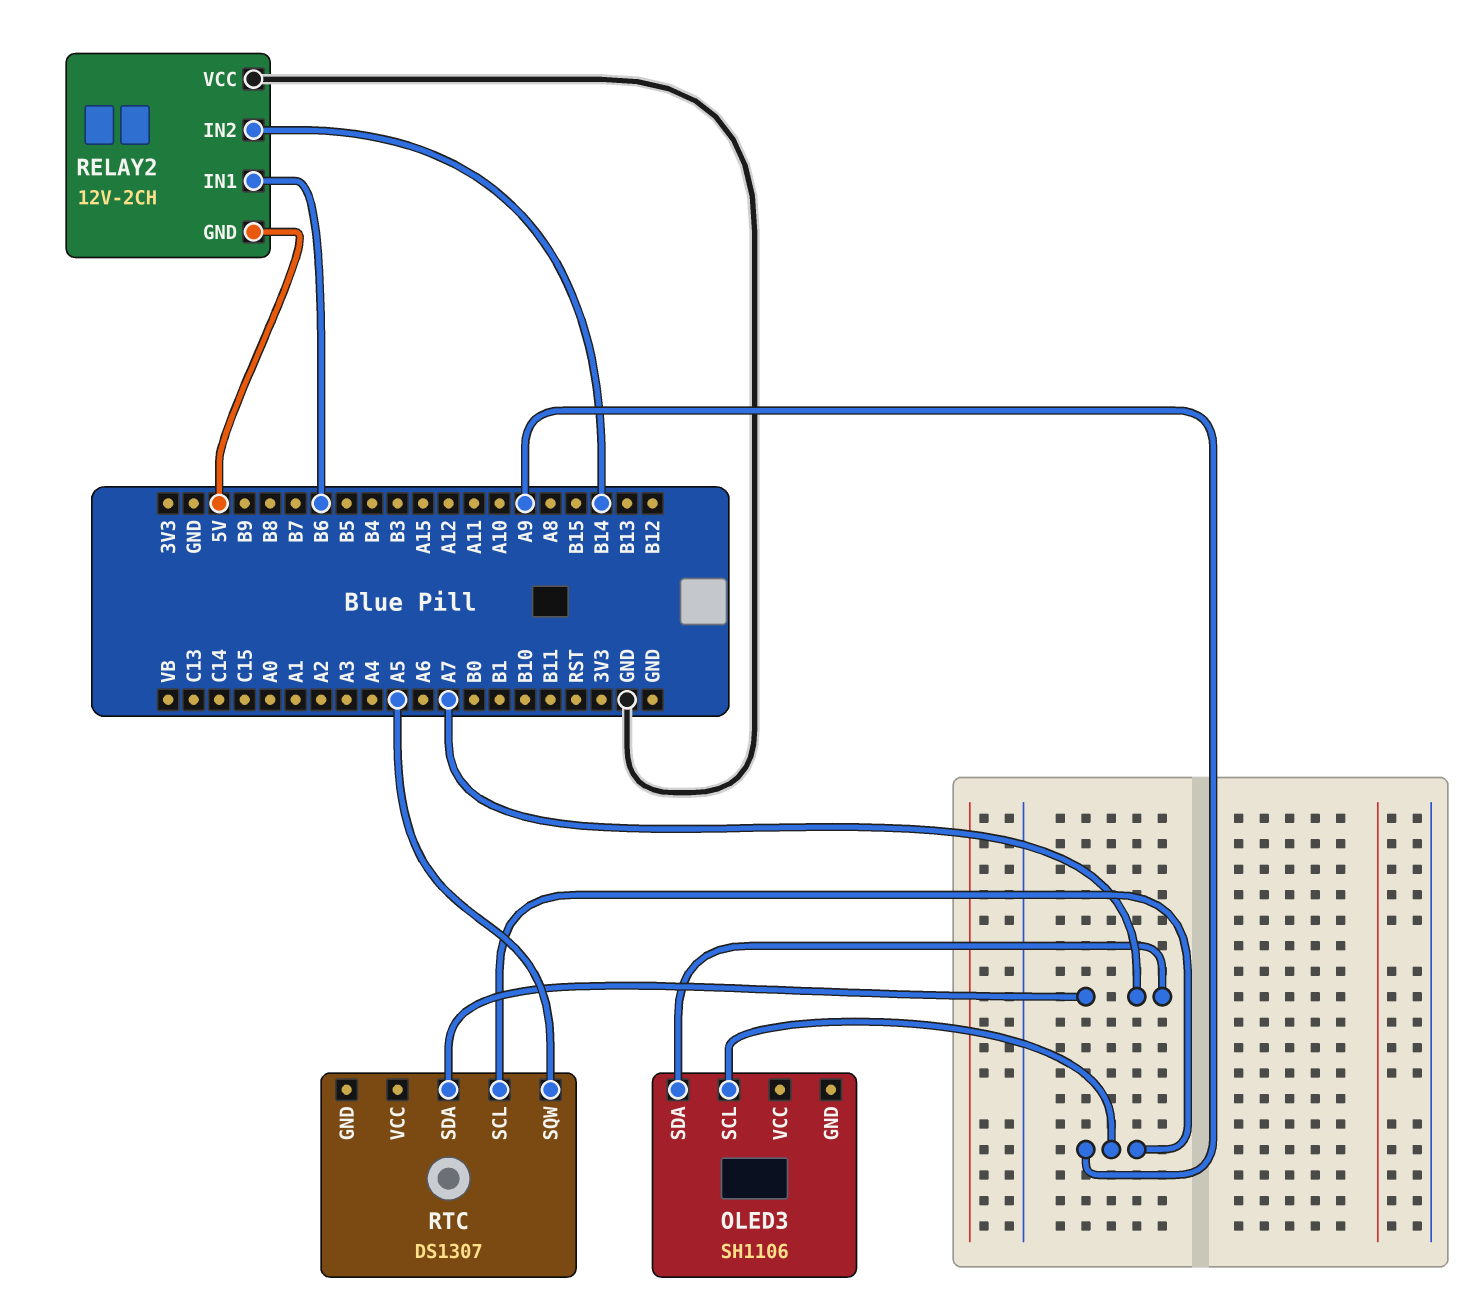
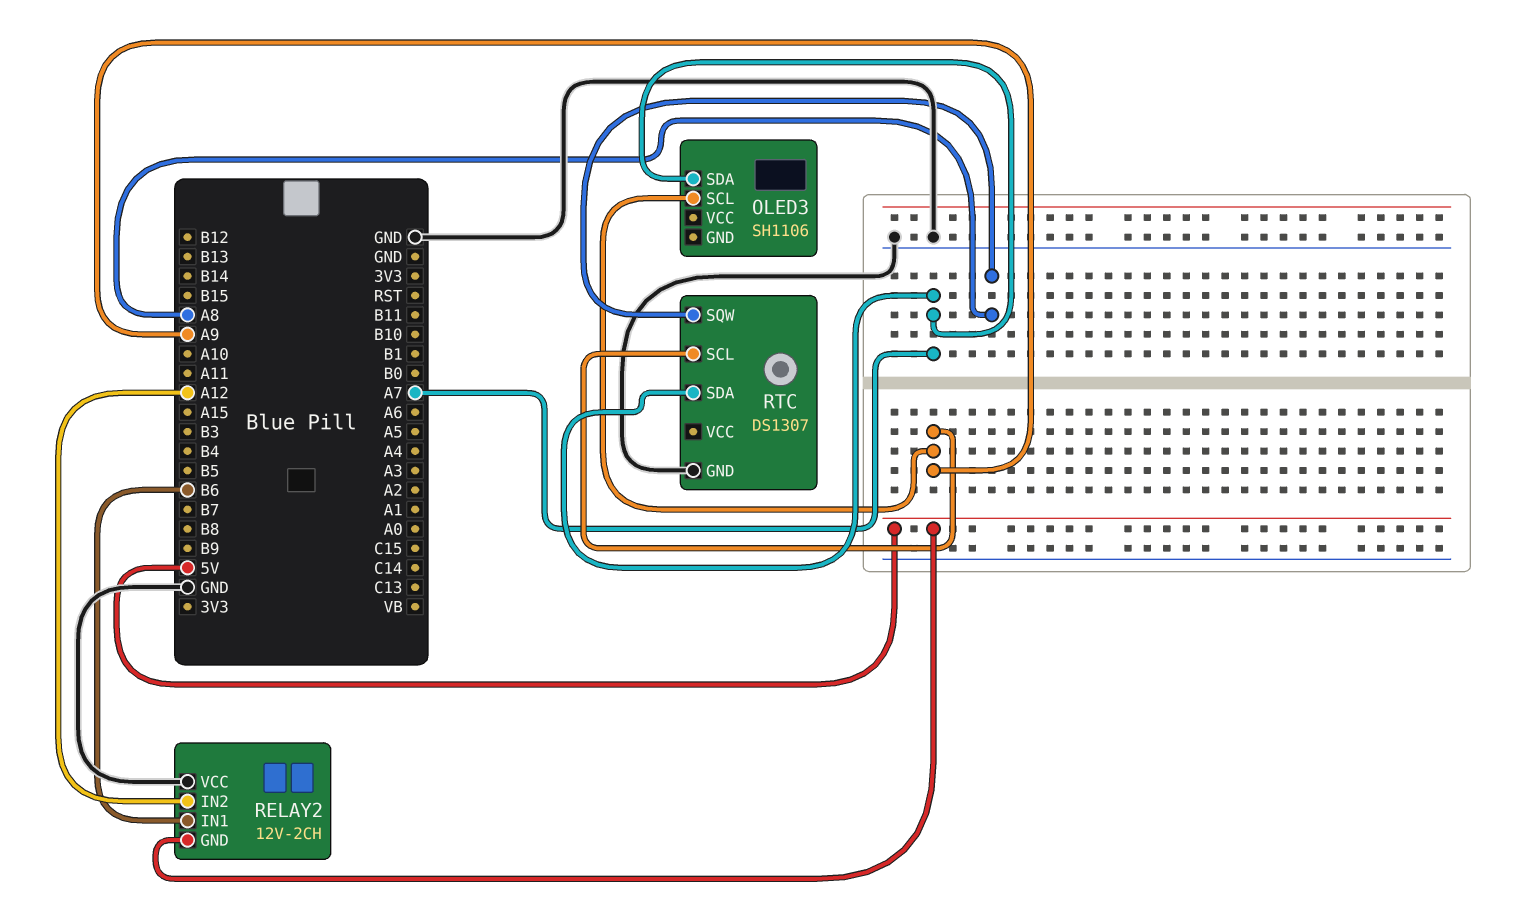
RELAY2 pin IN2: B14 -> A12
RTC pin GND: none -> GND
RTC pin SQW: A5 -> A8

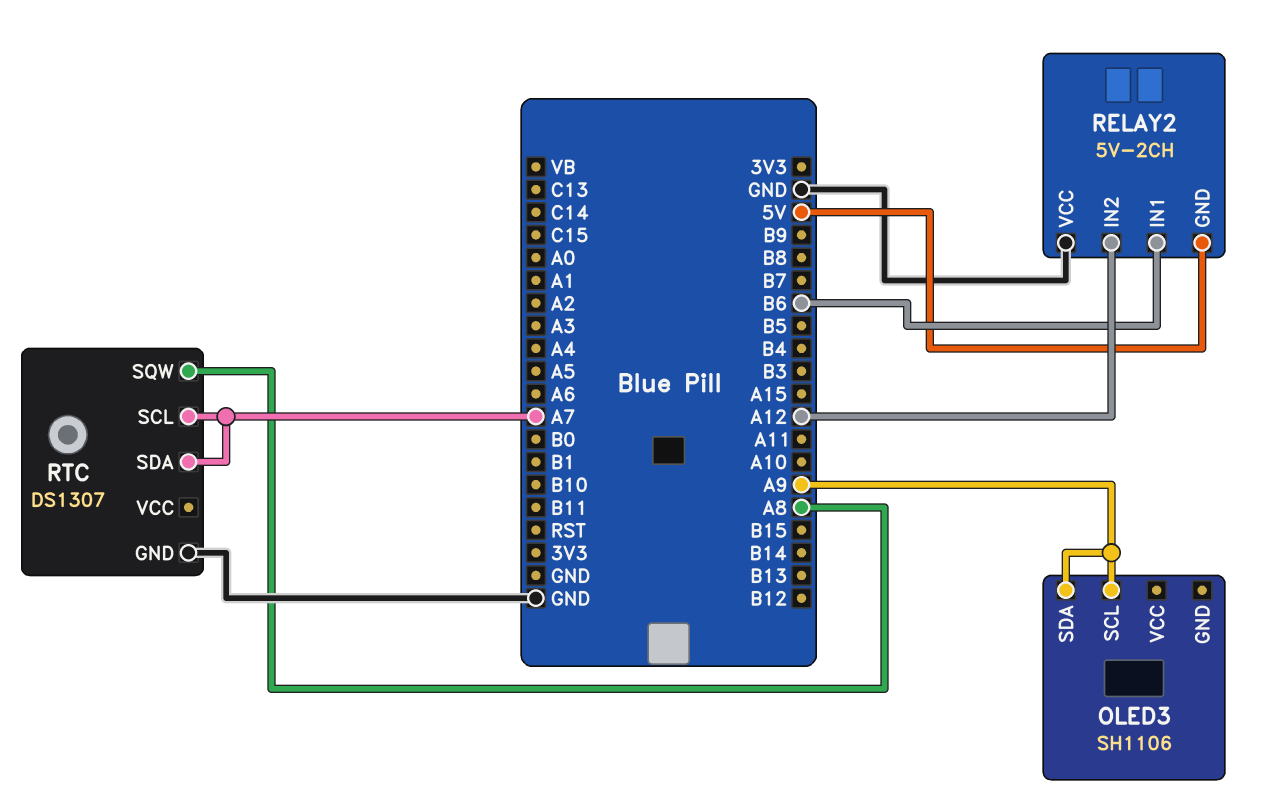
OLED3 pin SDA: A7 -> A9
RELAY2: 12V-2CH -> 5V-2CH
RTC pin SCL: A9 -> A7

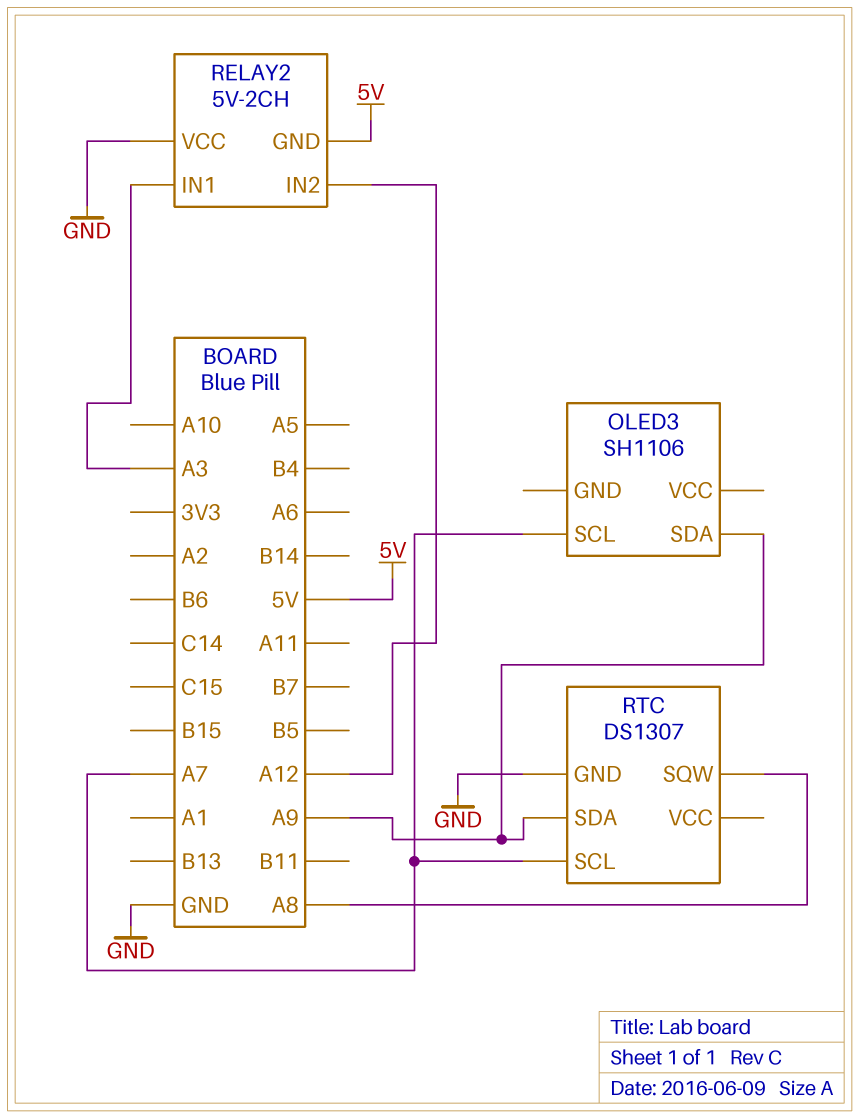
OLED3 pin SCL: A9 -> A7
RELAY2 pin IN1: B6 -> A3
RTC pin SDA: A7 -> A9

